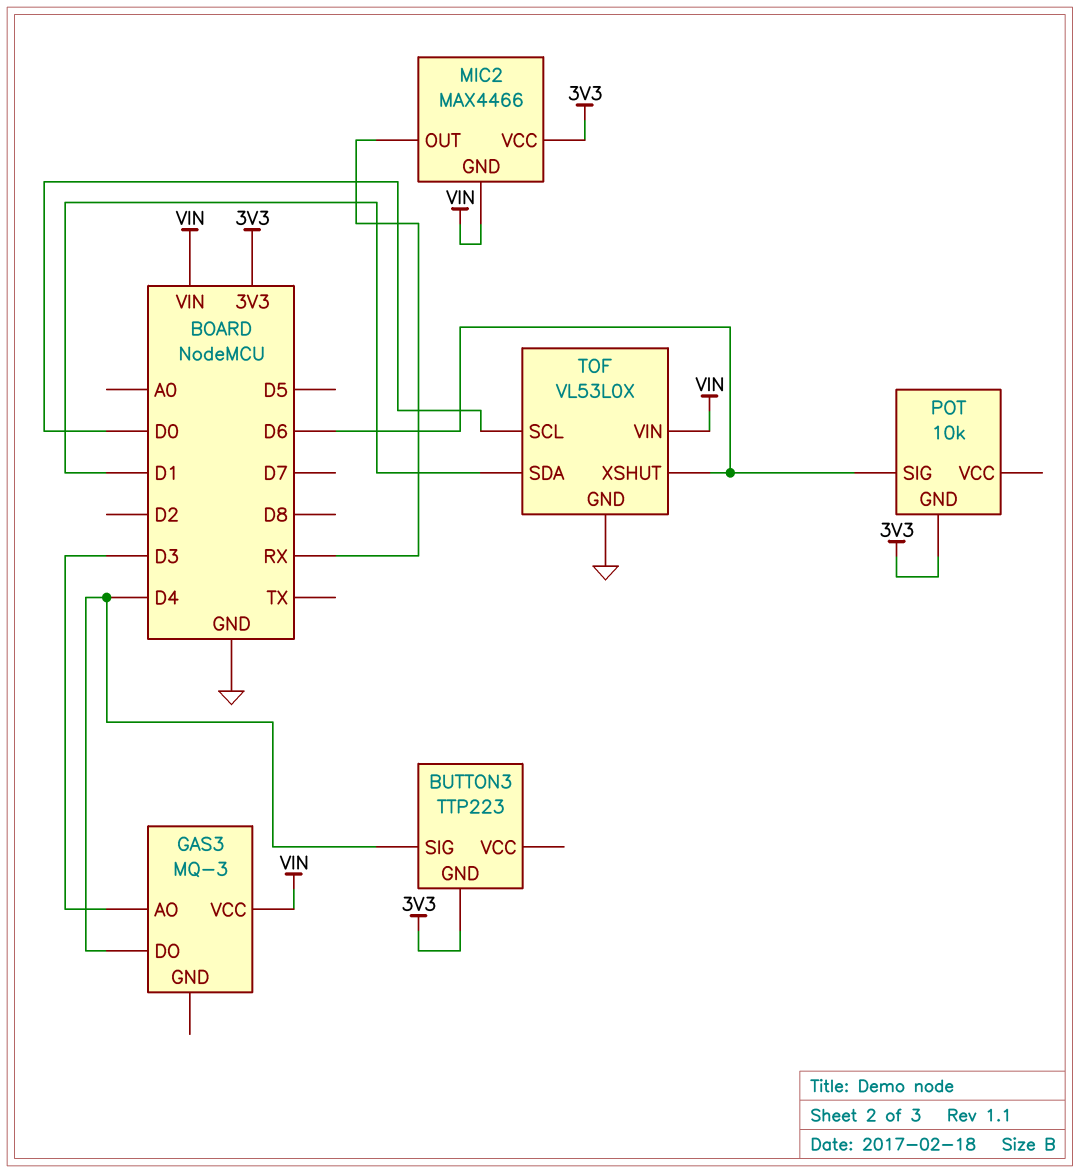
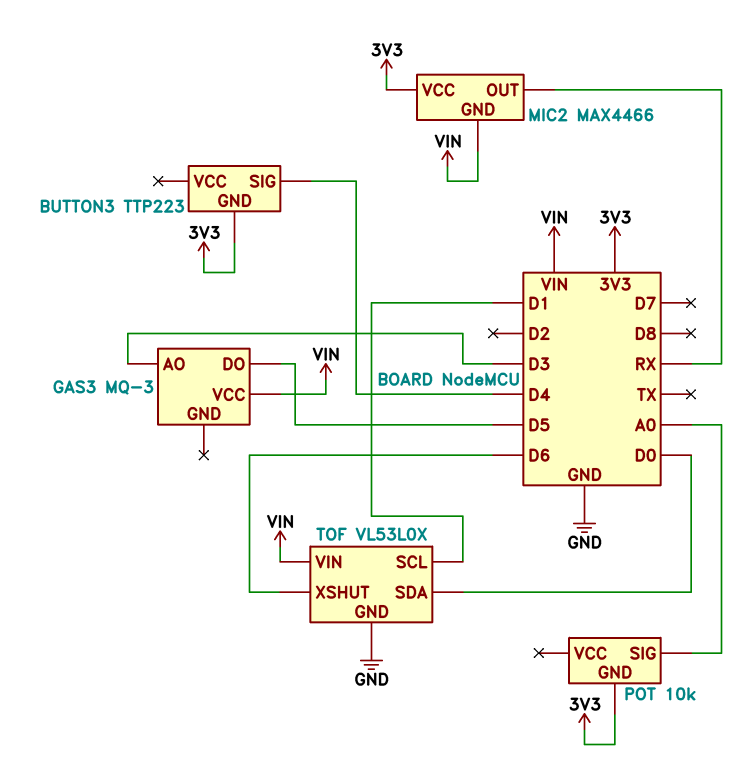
GAS3 pin DO: D4 -> D5
POT pin SIG: D6 -> A0
TOF pin SCL: D0 -> D1
TOF pin SDA: D1 -> D0

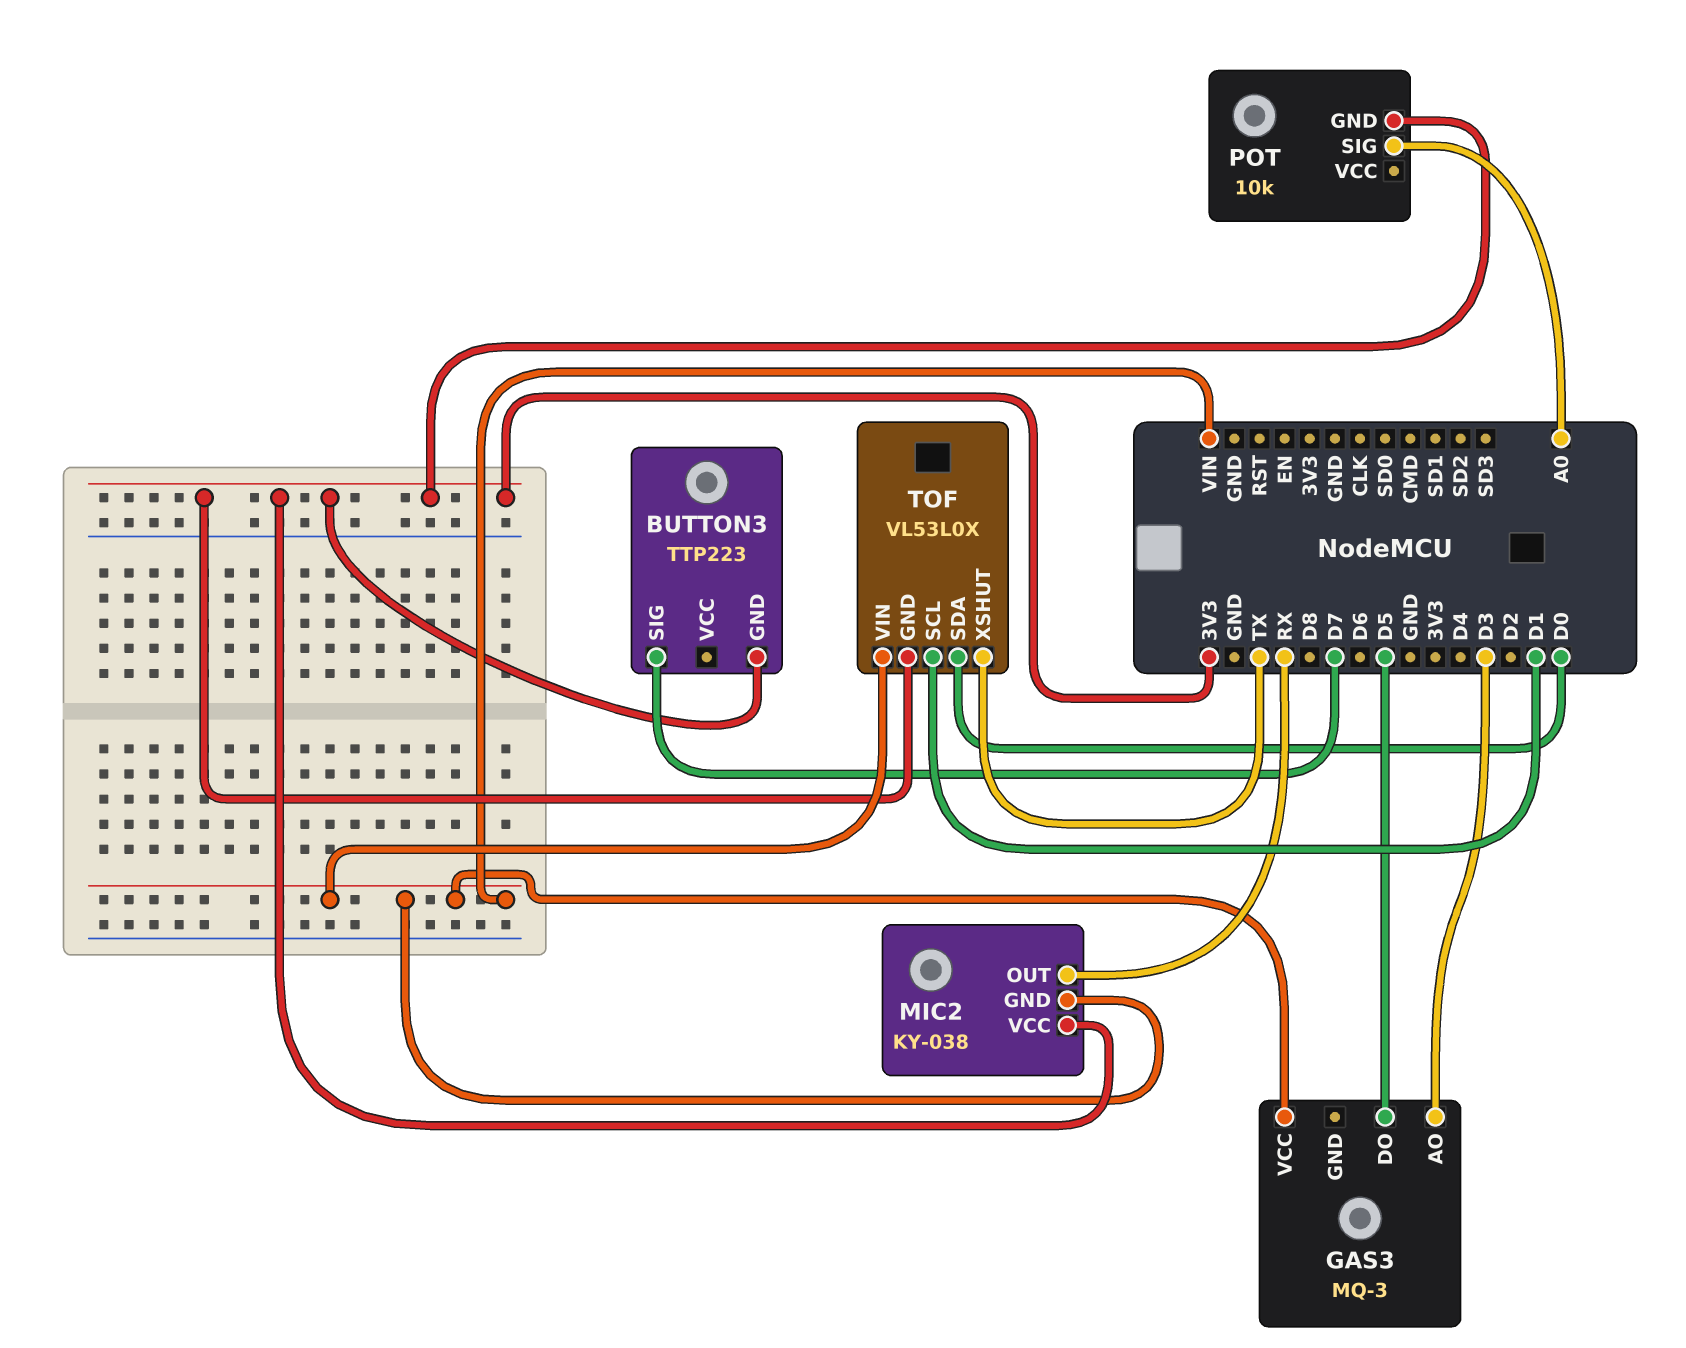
BUTTON3 pin SIG: D4 -> D7
MIC2: MAX4466 -> KY-038
TOF pin GND: GND -> 3V3
TOF pin XSHUT: D6 -> TX

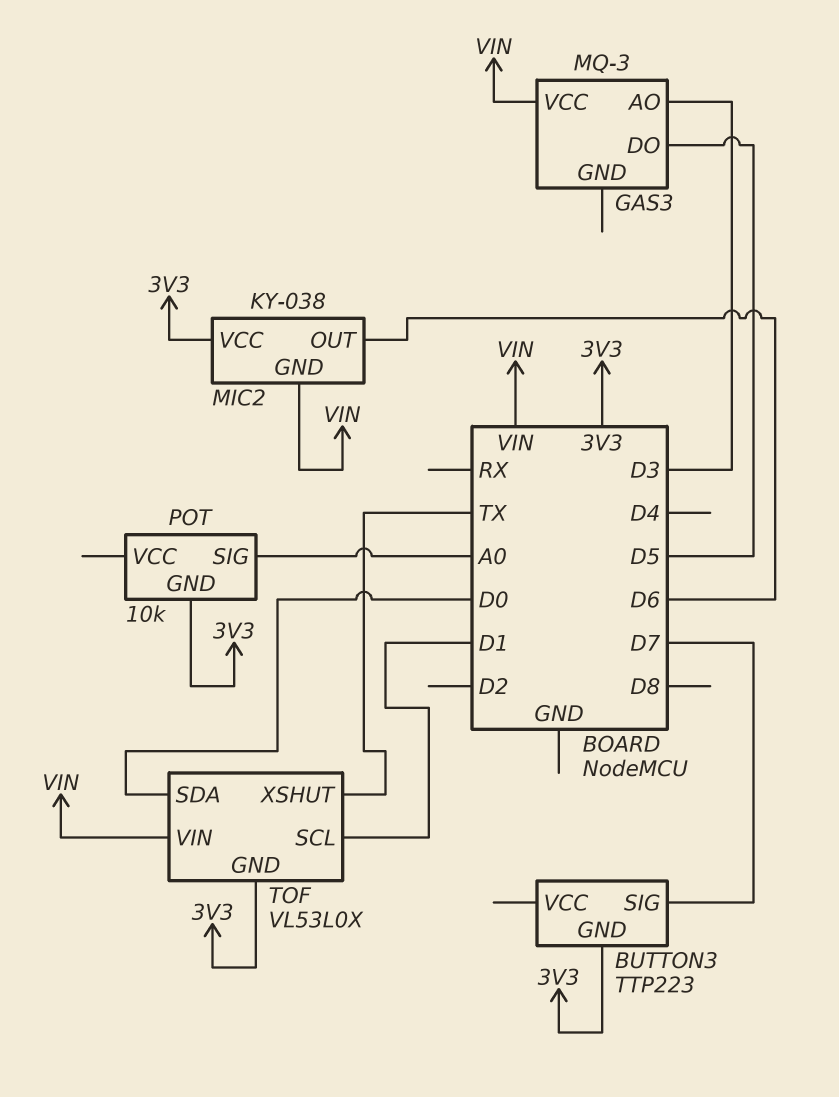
MIC2 pin OUT: RX -> D6

